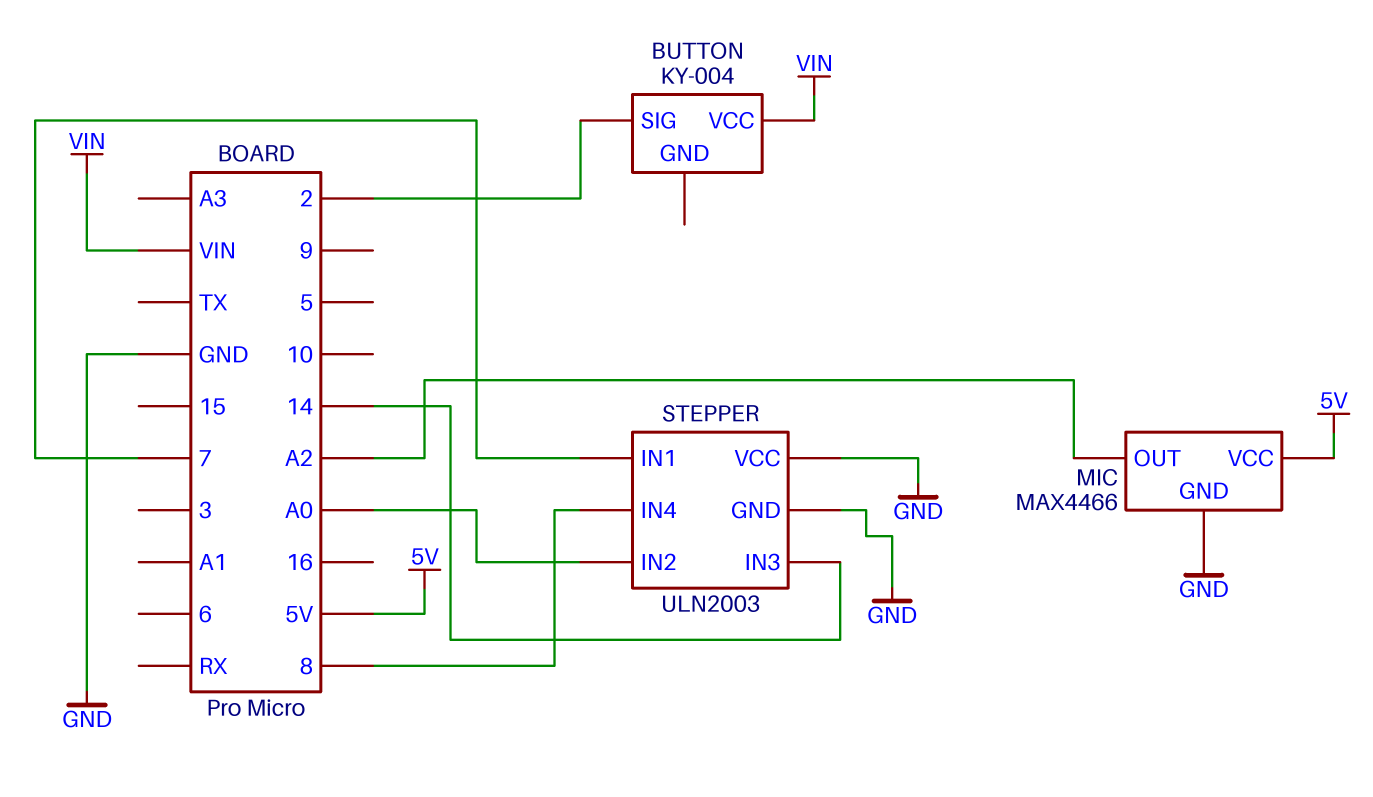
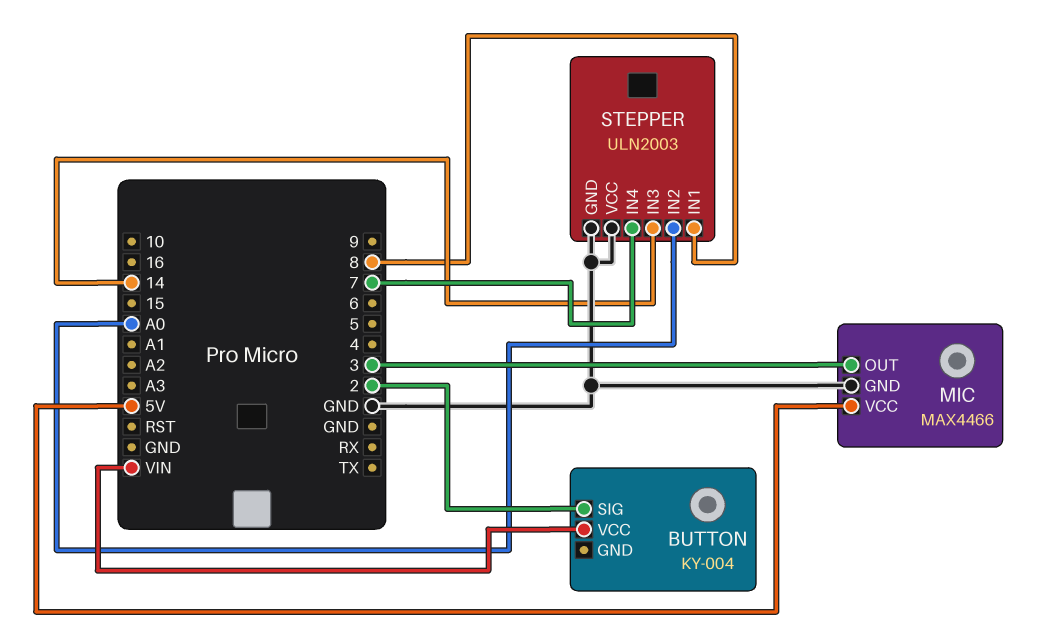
MIC pin OUT: A2 -> 3
STEPPER pin IN1: 7 -> 8
STEPPER pin IN4: 8 -> 7

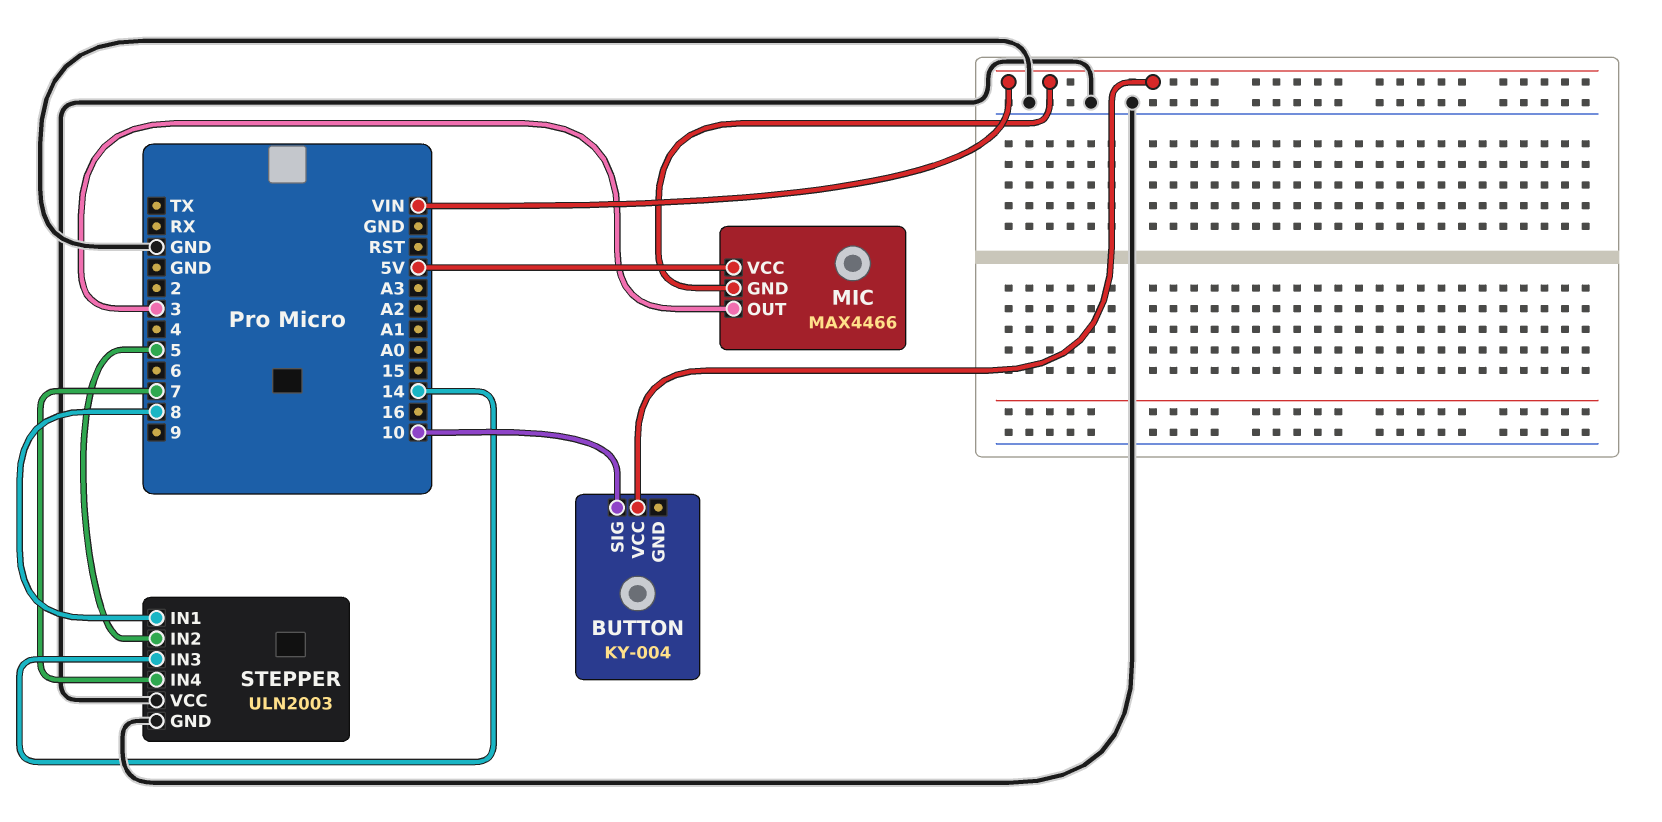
BUTTON pin SIG: 2 -> 10
MIC pin GND: GND -> VIN
STEPPER pin IN2: A0 -> 5

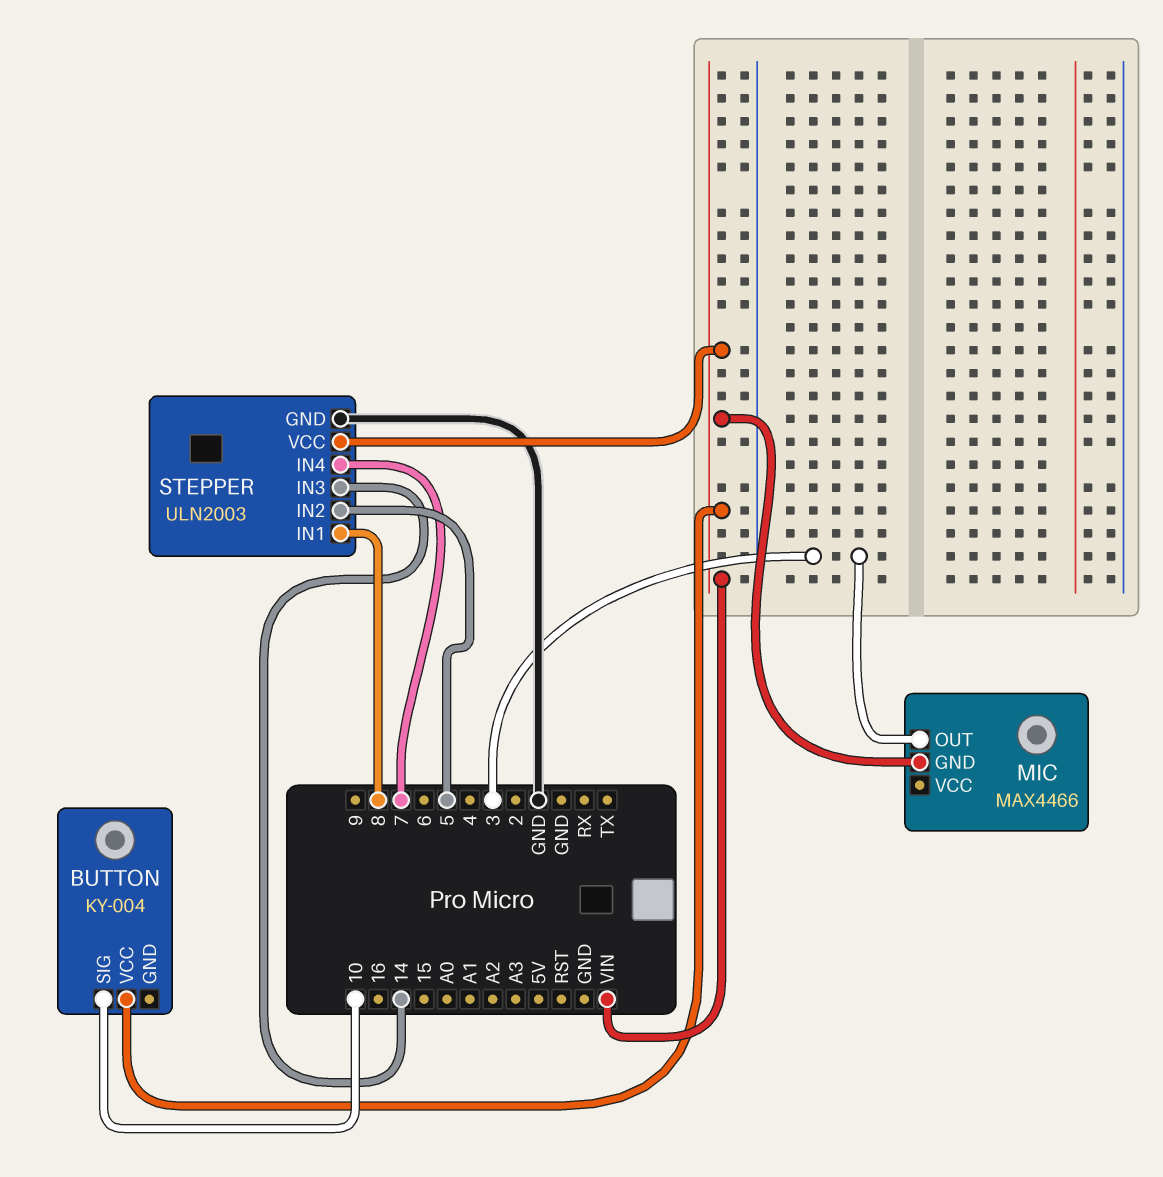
MIC pin VCC: 5V -> none
STEPPER pin VCC: GND -> VIN

